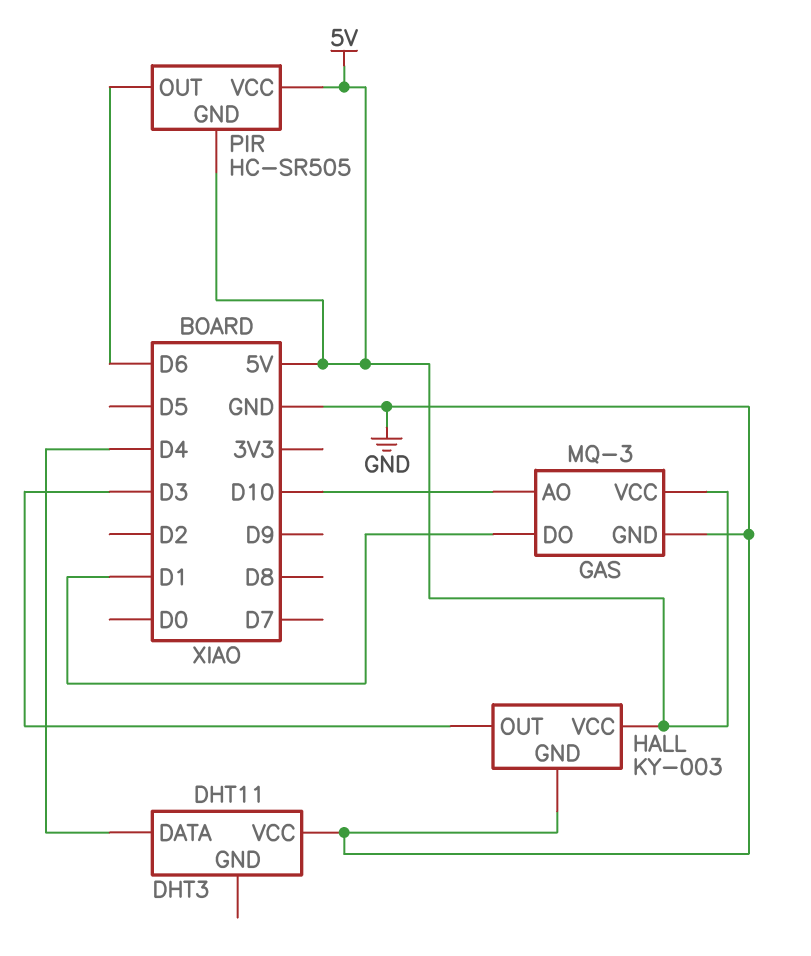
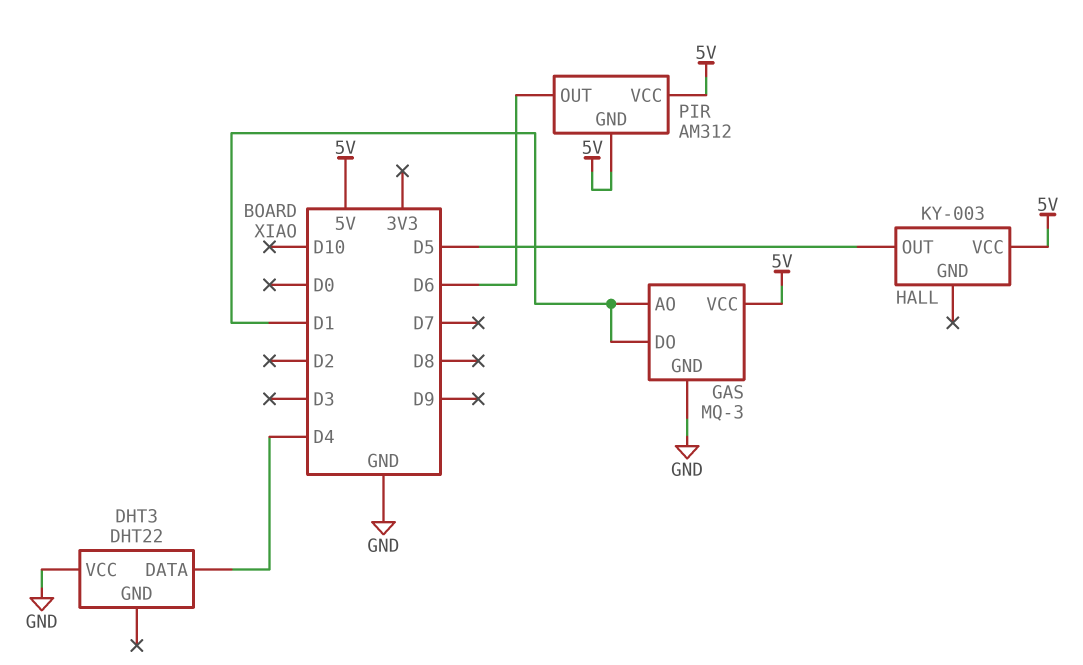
DHT3: DHT11 -> DHT22
GAS pin AO: D10 -> D1
HALL pin GND: GND -> none
HALL pin OUT: D3 -> D5
PIR: HC-SR505 -> AM312

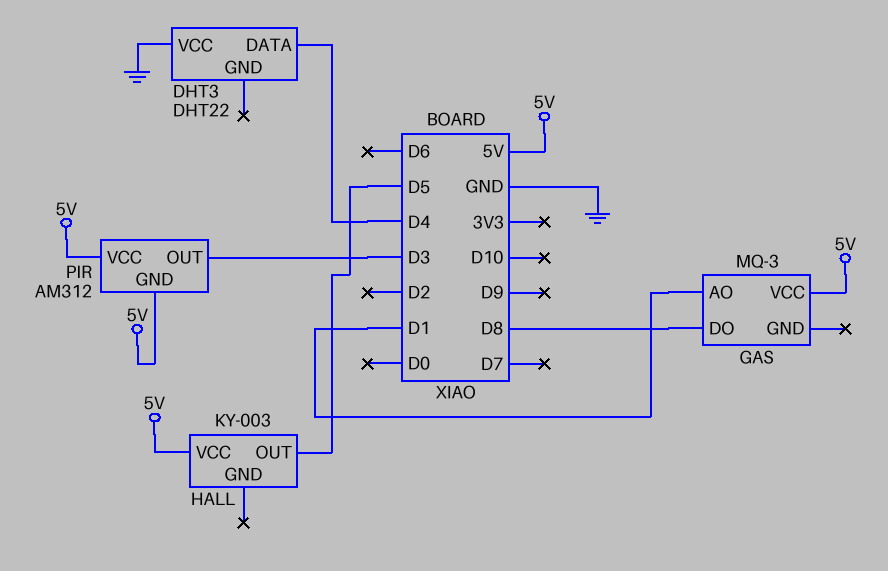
GAS pin DO: D1 -> D8
GAS pin GND: GND -> none
PIR pin OUT: D6 -> D3

